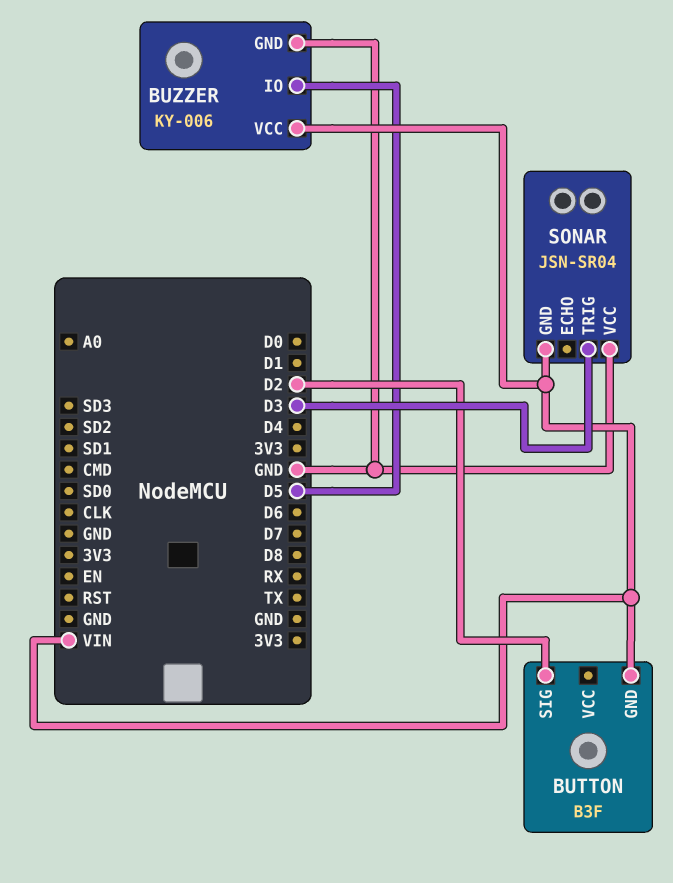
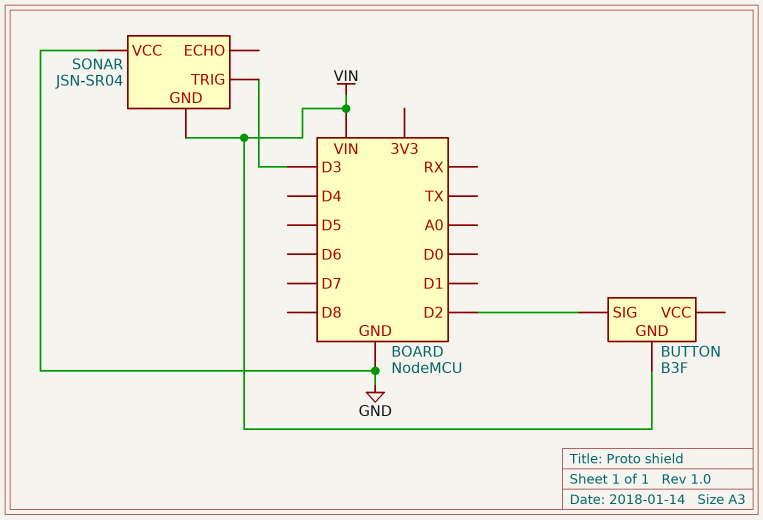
BUZZER: KY-006 -> none
BUZZER pin GND: GND -> none
BUZZER pin IO: D5 -> none
BUZZER pin VCC: VIN -> none

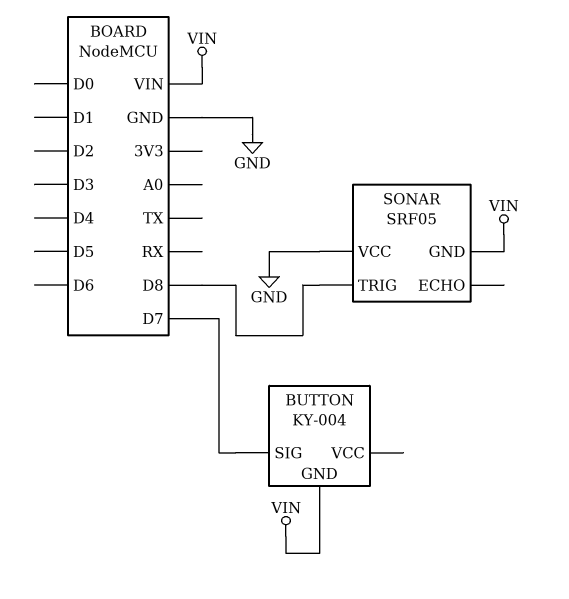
BUTTON: B3F -> KY-004
BUTTON pin SIG: D2 -> D7
SONAR: JSN-SR04 -> SRF05
SONAR pin TRIG: D3 -> D8

